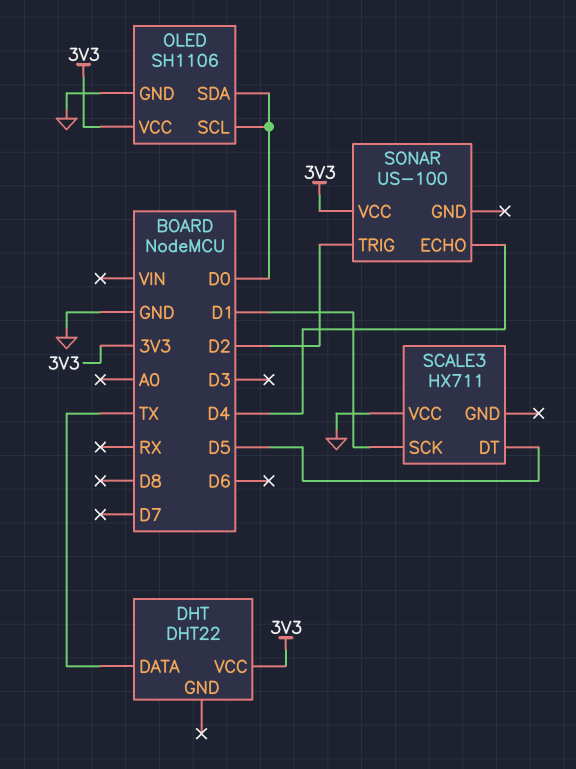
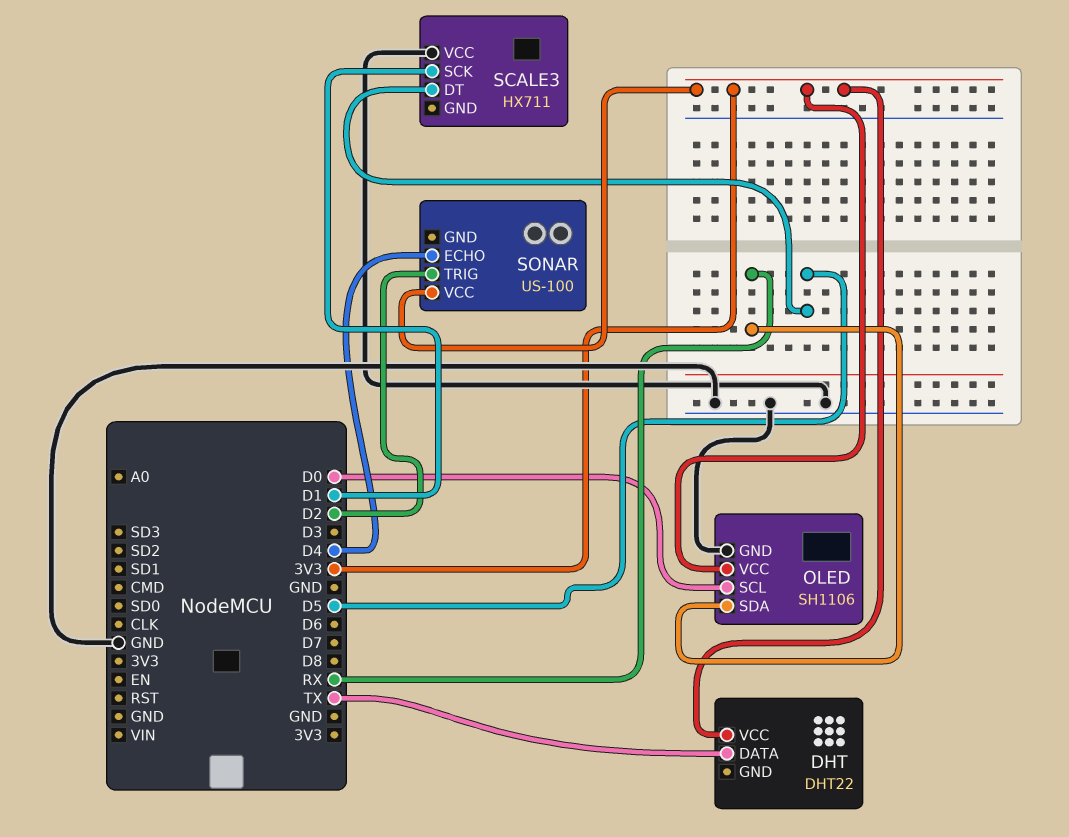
OLED pin SDA: D0 -> RX

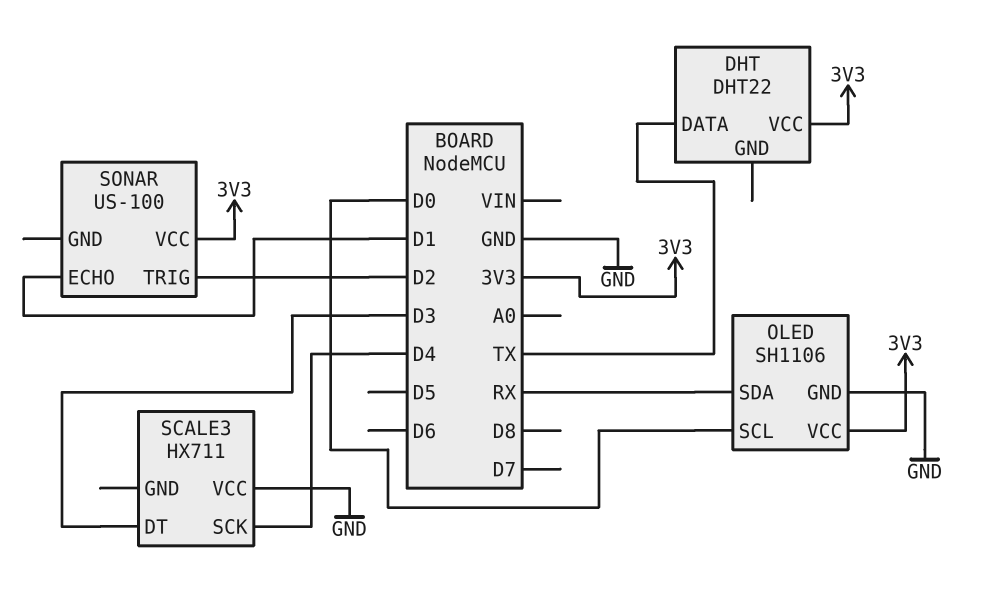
SCALE3 pin DT: D5 -> D3
SCALE3 pin SCK: D1 -> D4
SONAR pin ECHO: D4 -> D1

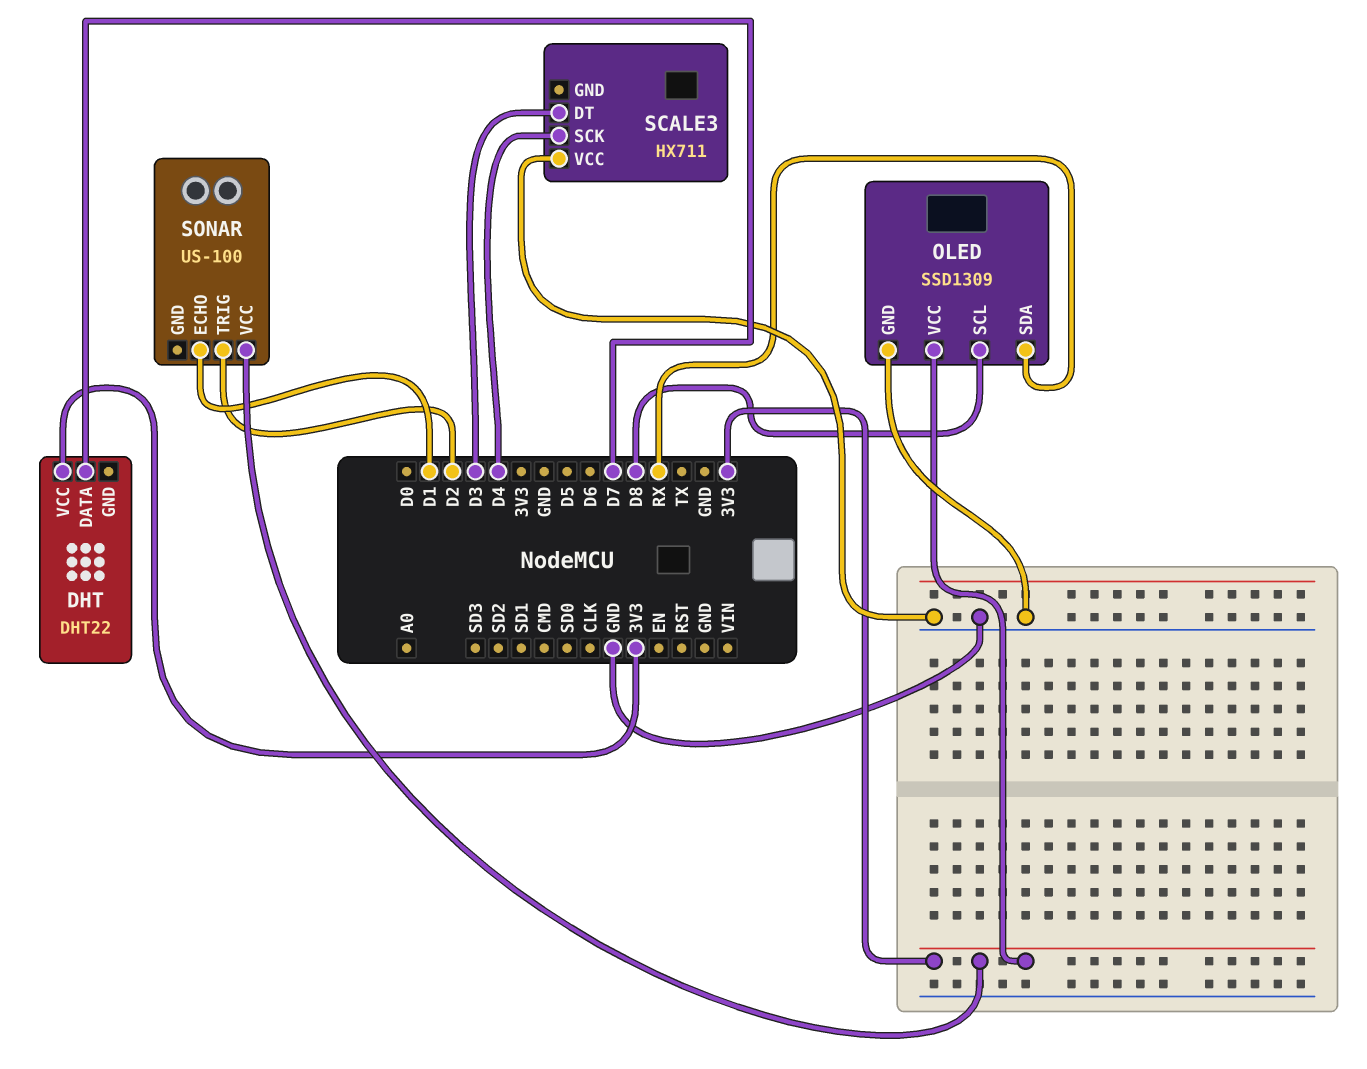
DHT pin DATA: TX -> D7
OLED: SH1106 -> SSD1309
OLED pin SCL: D0 -> D8

